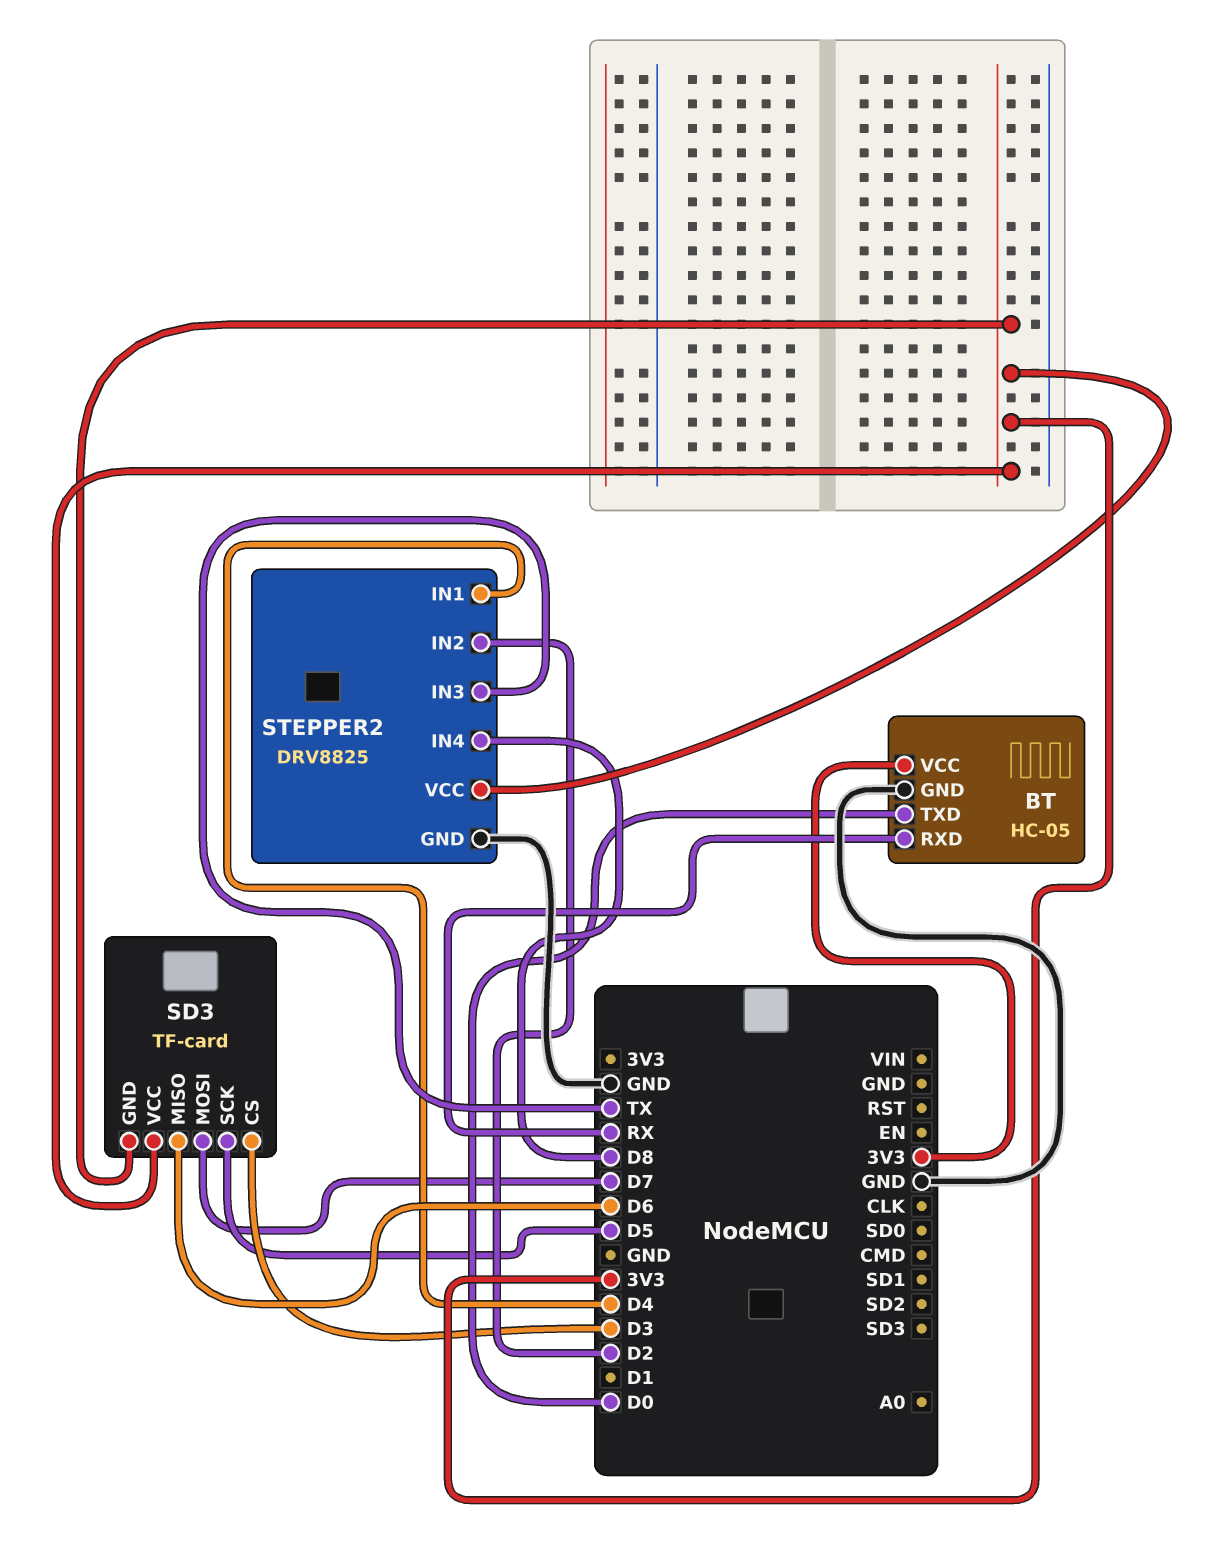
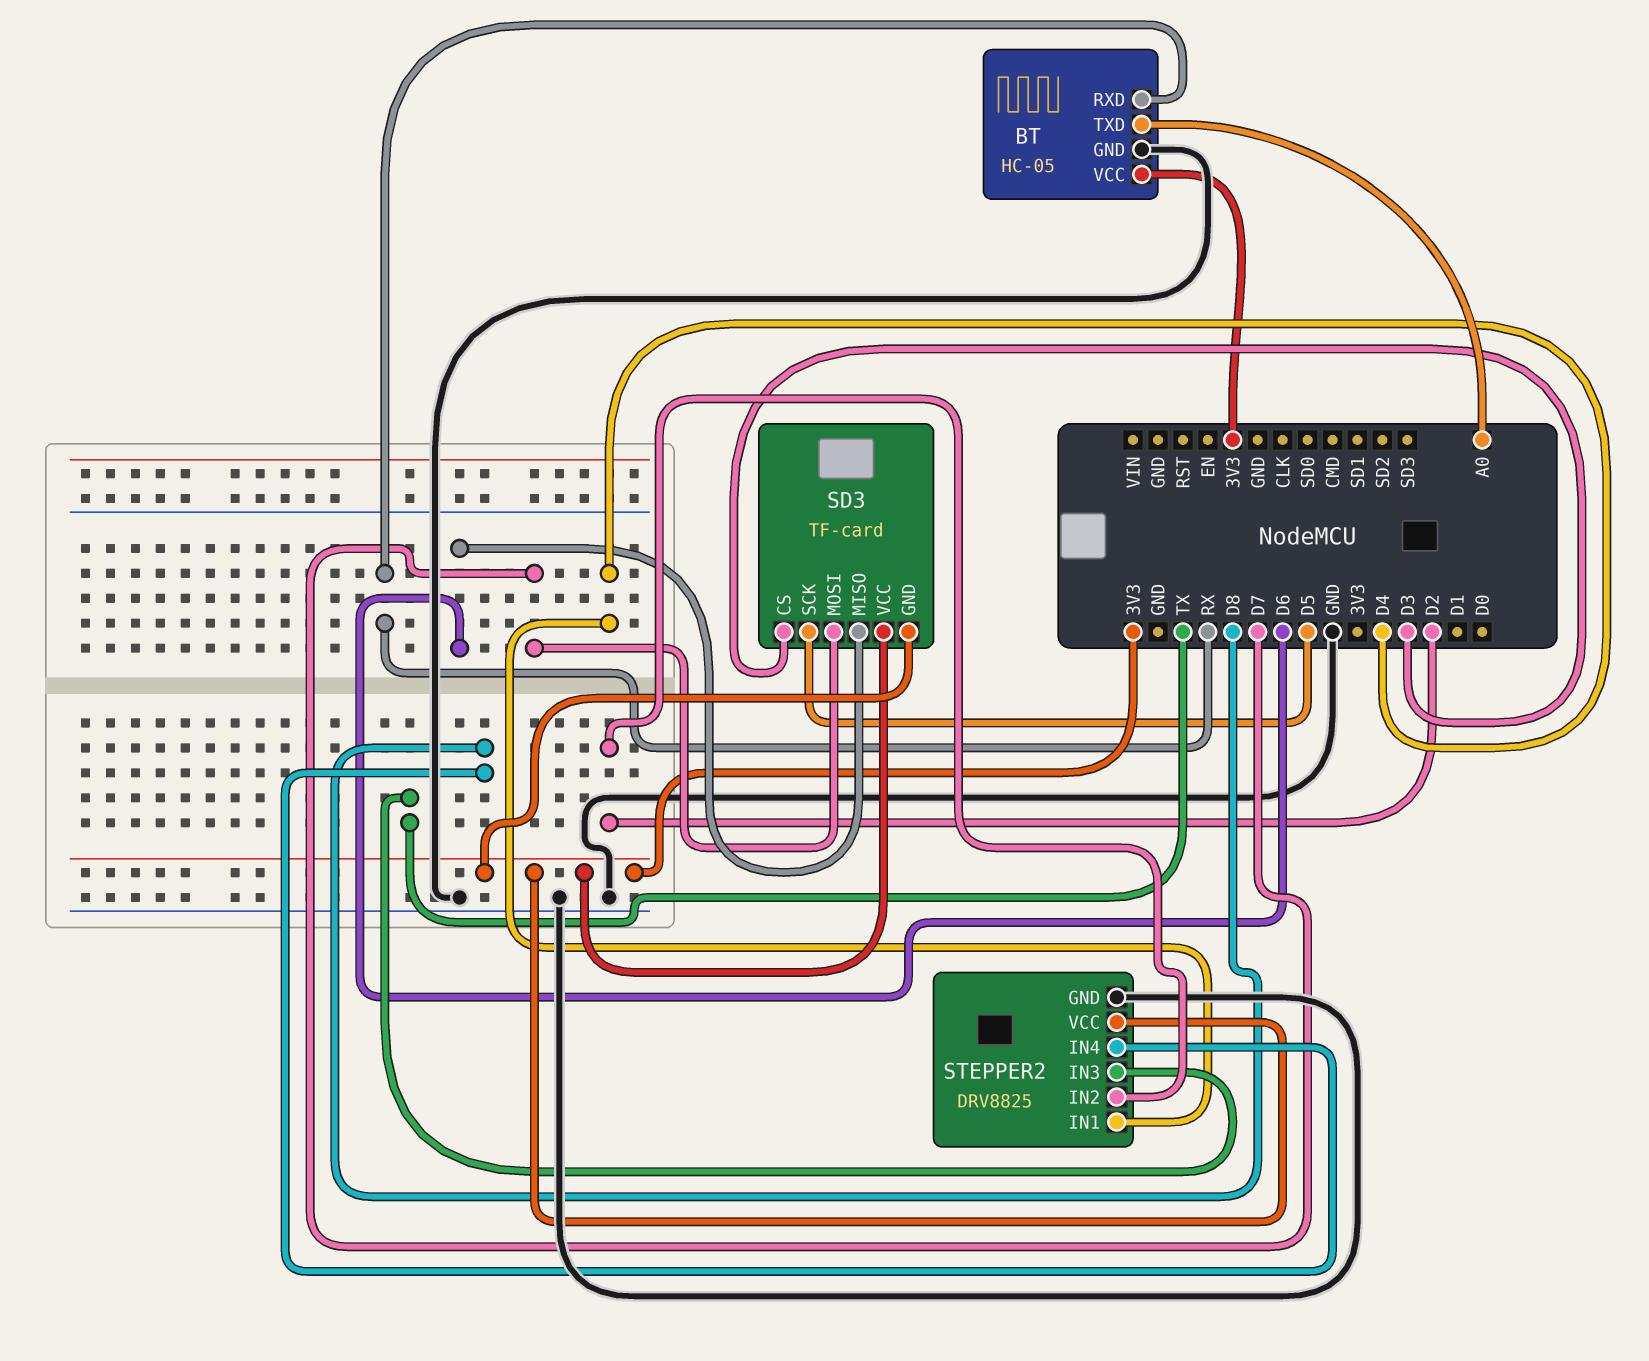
BT pin TXD: D0 -> A0

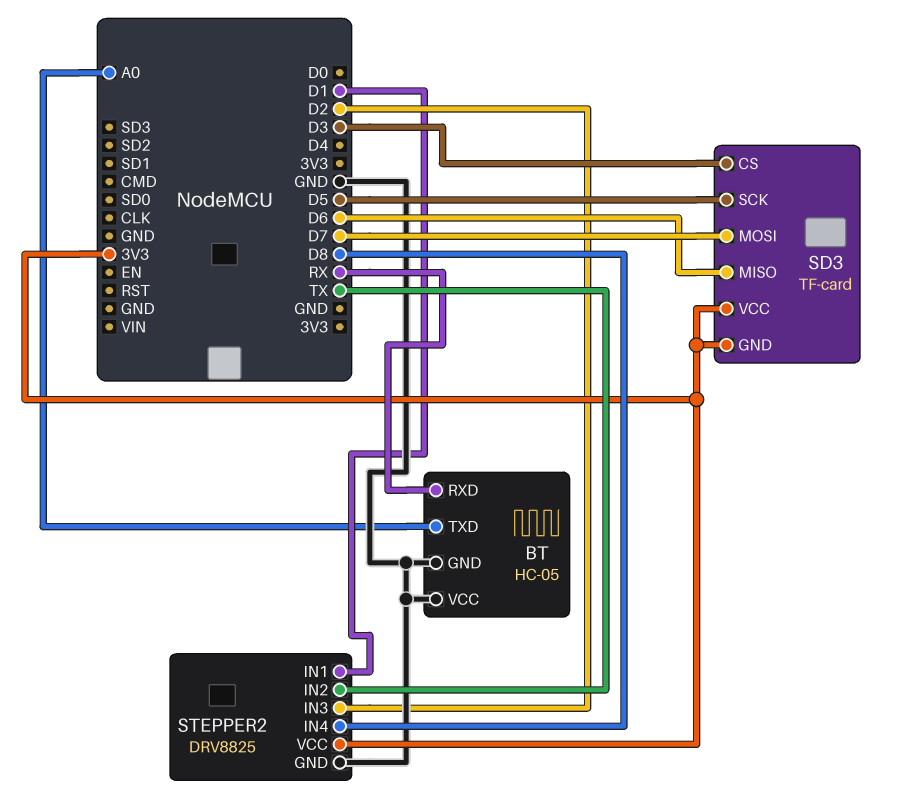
BT pin VCC: 3V3 -> GND
STEPPER2 pin IN1: D4 -> D1
STEPPER2 pin IN2: D2 -> TX
STEPPER2 pin IN3: TX -> D2

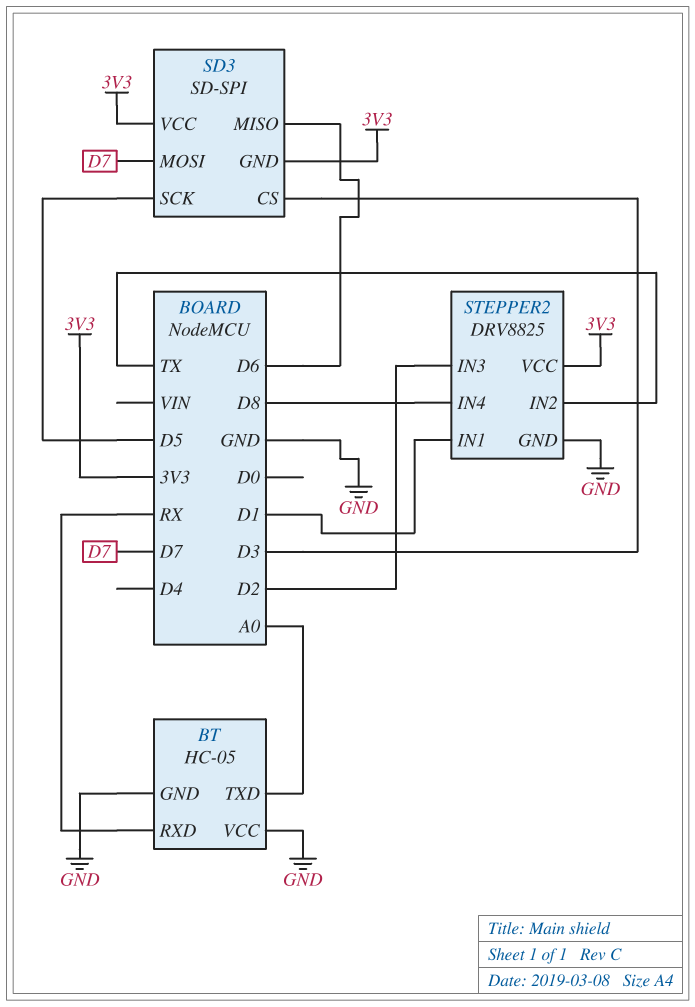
SD3: TF-card -> SD-SPI

